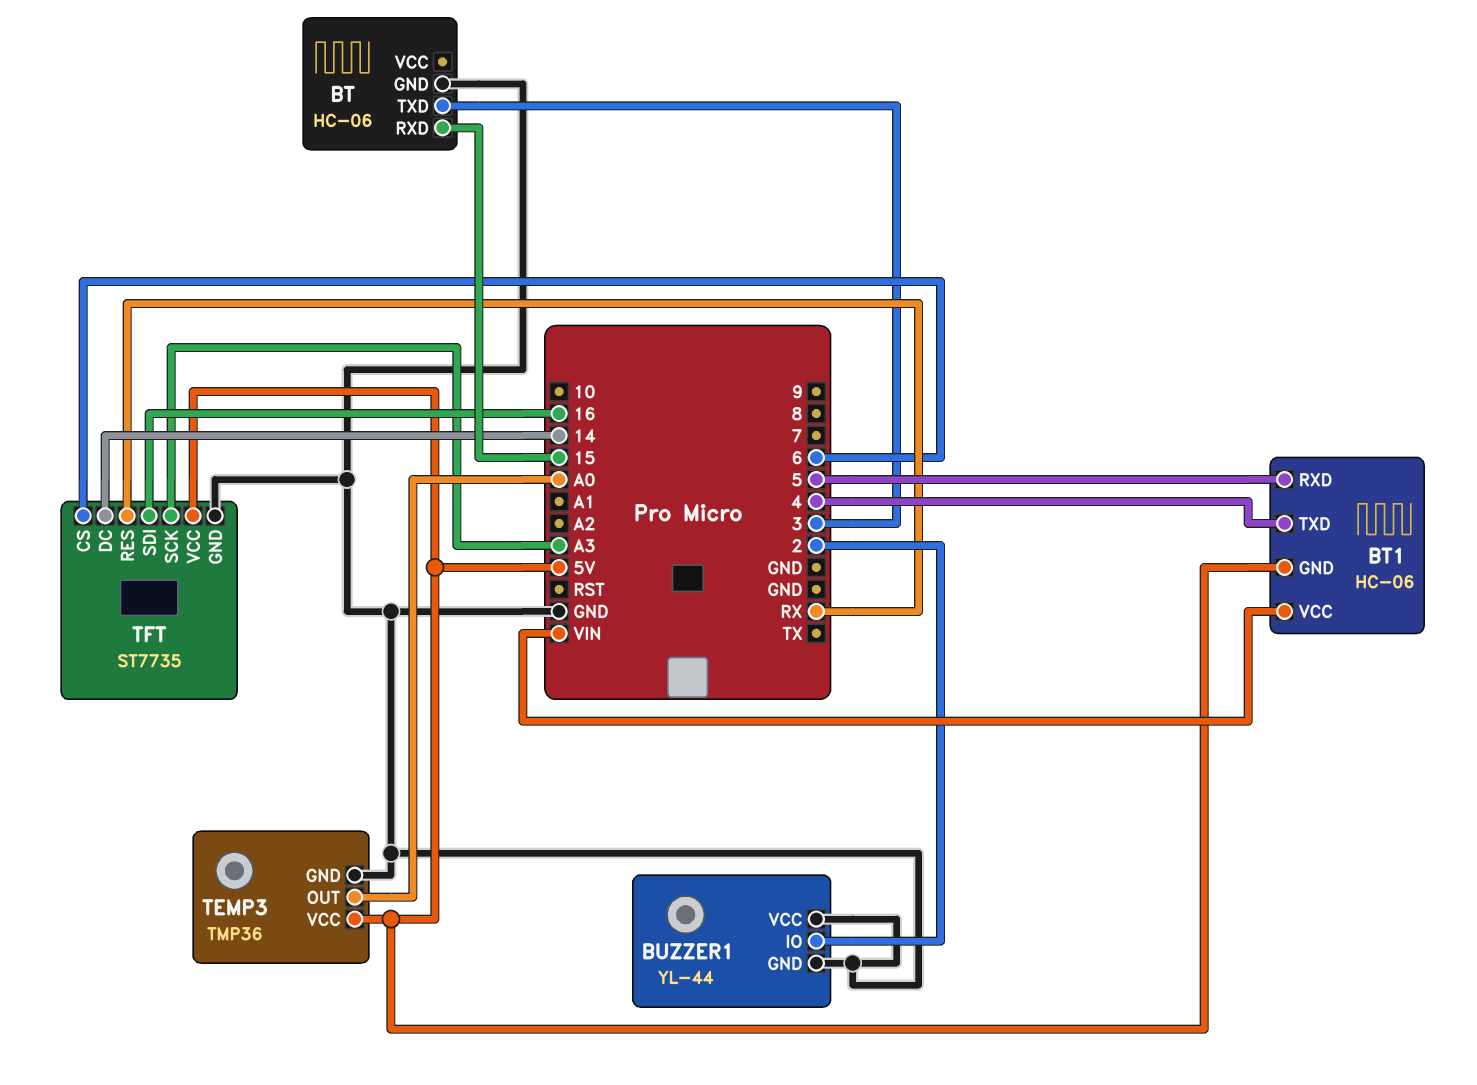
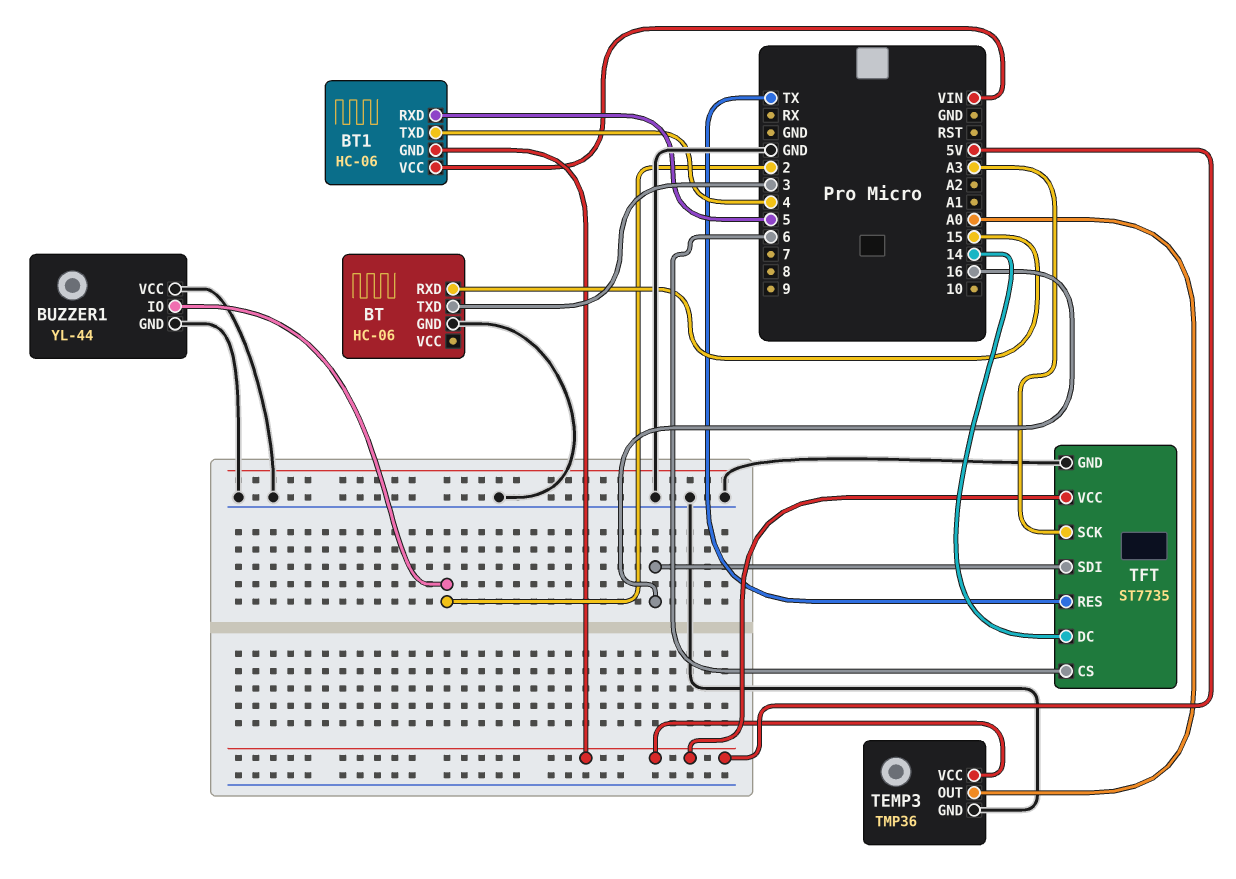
TFT pin RES: RX -> TX

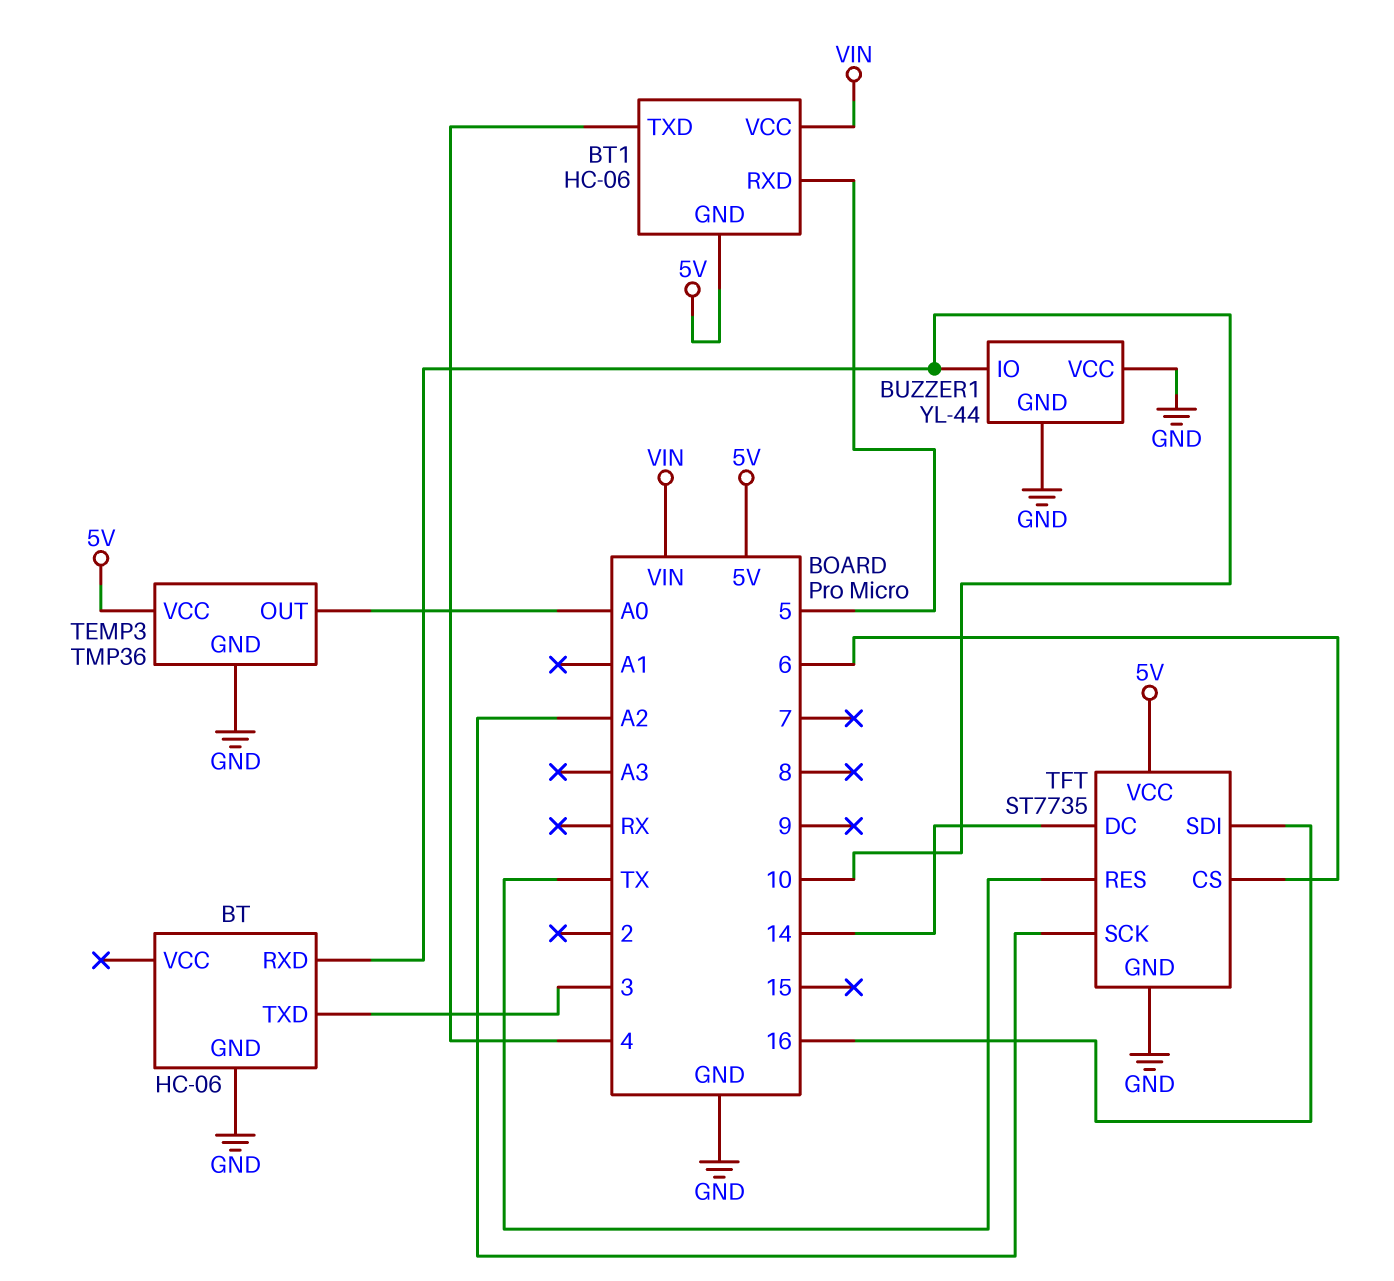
BT pin RXD: 15 -> 10
BUZZER1 pin IO: 2 -> 10
TFT pin SCK: A3 -> A2

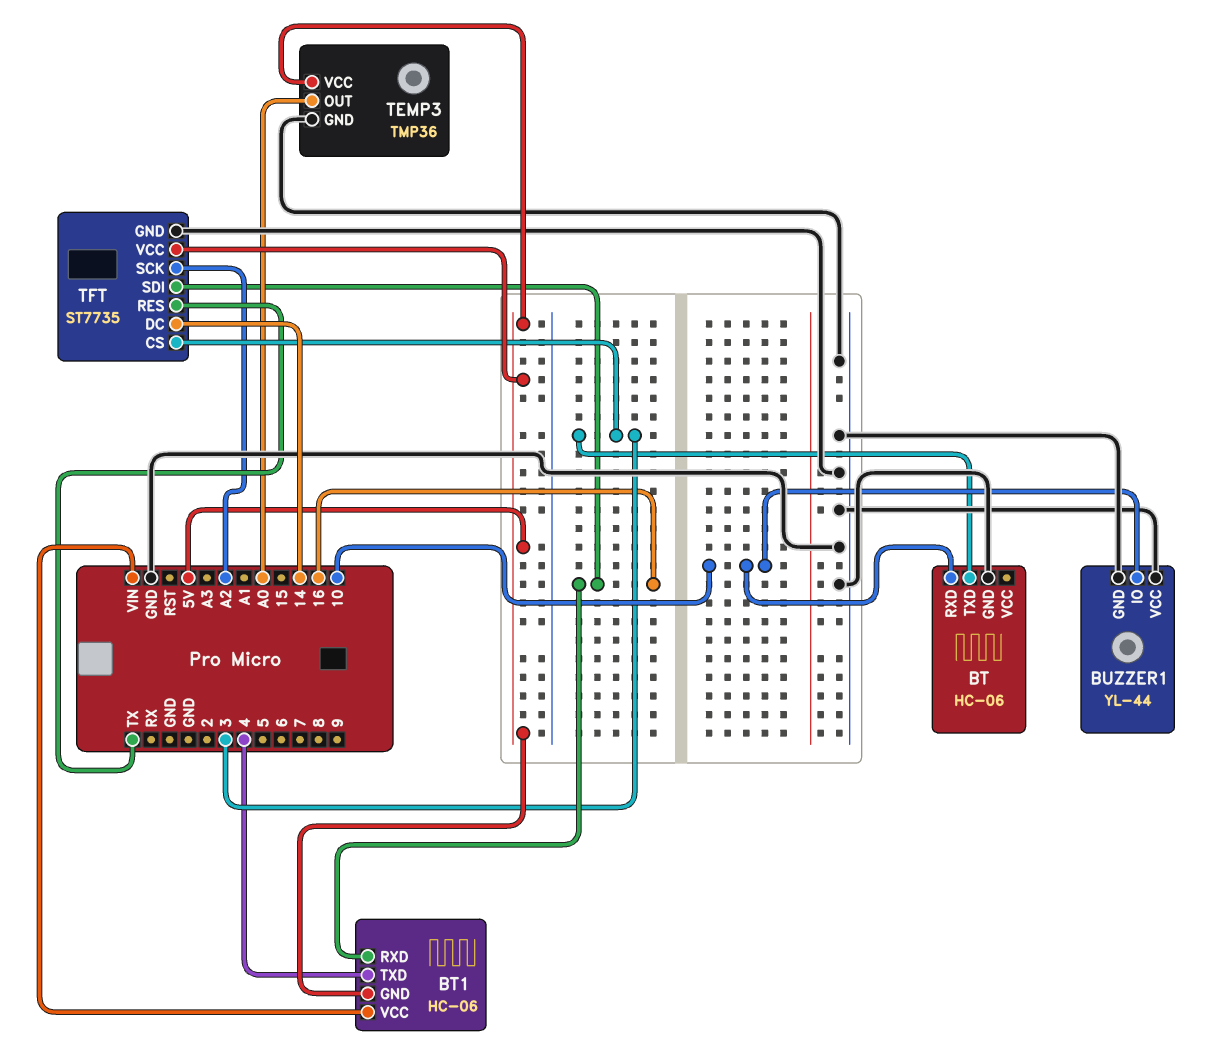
BT1 pin RXD: 5 -> 16
TFT pin CS: 6 -> 3

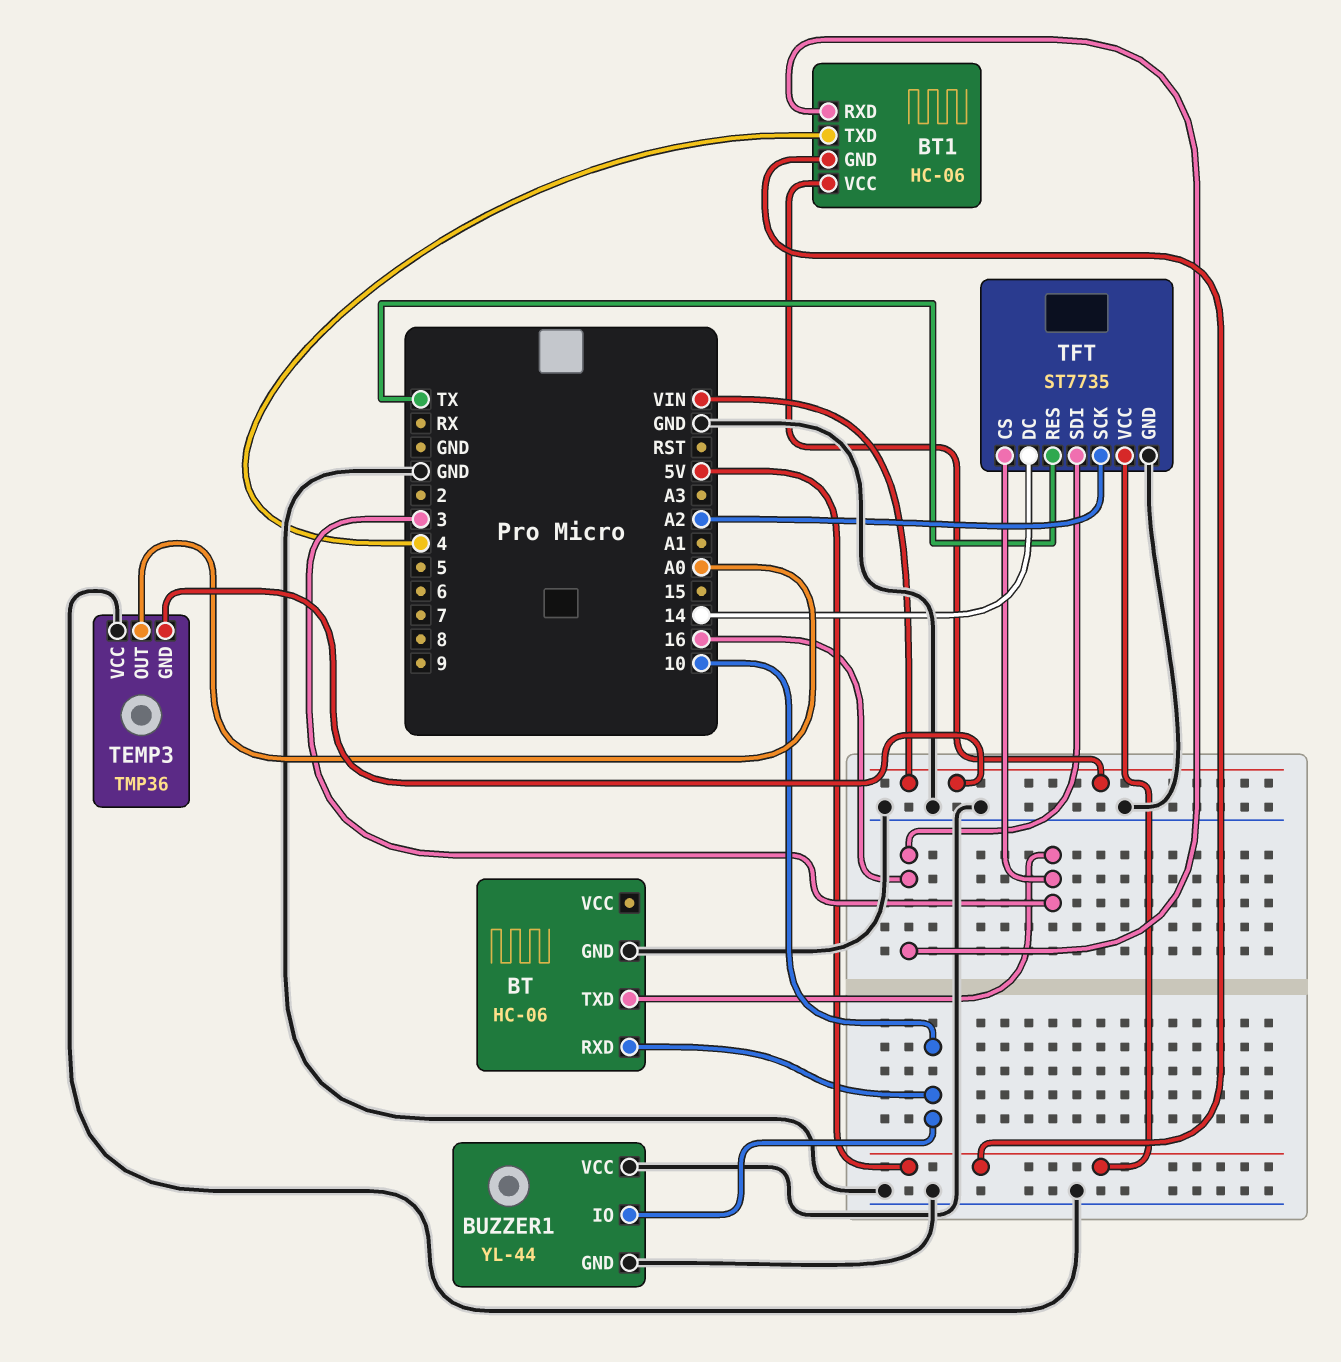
TEMP3 pin GND: GND -> VIN
TEMP3 pin VCC: 5V -> GND

